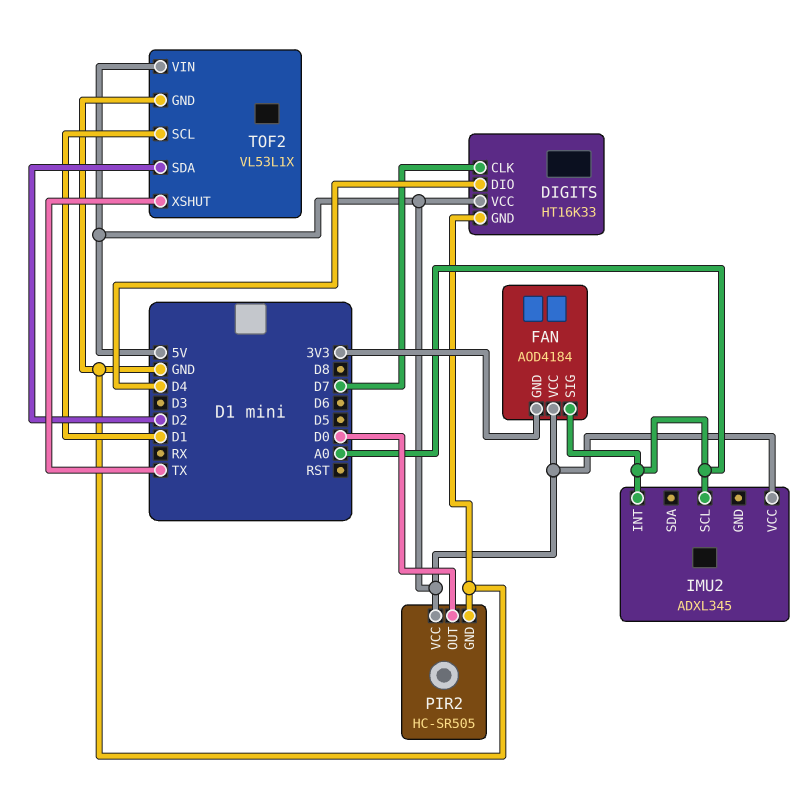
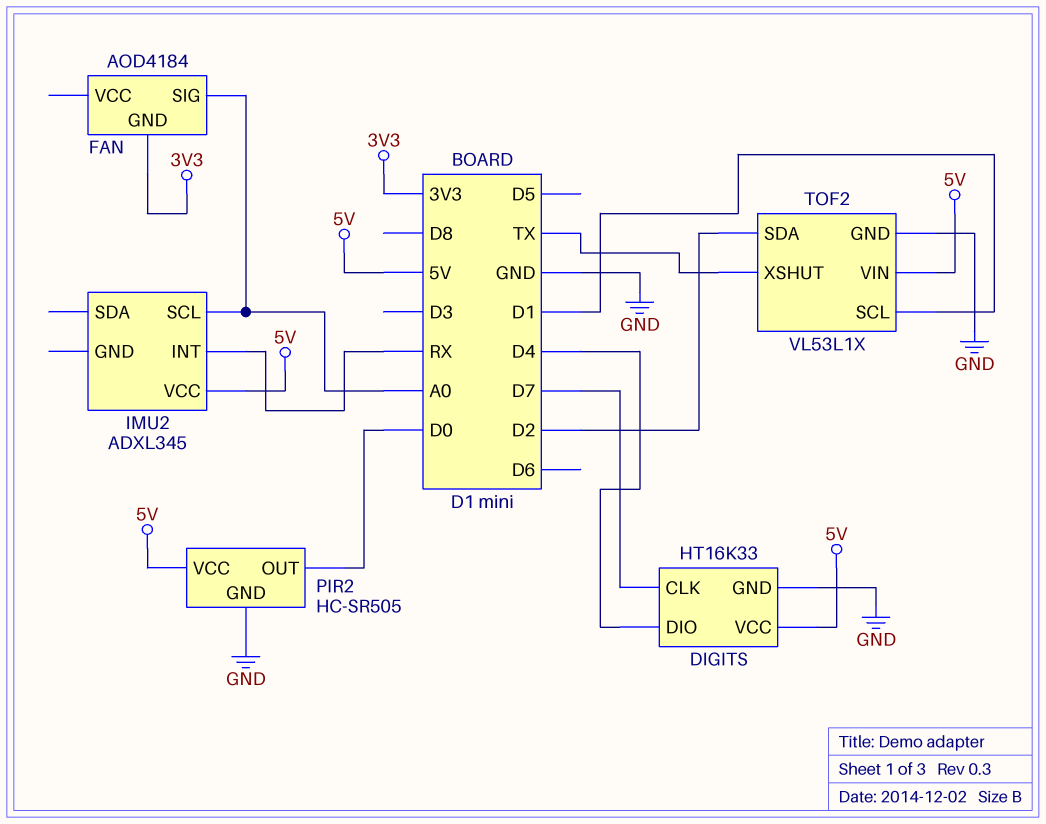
FAN pin VCC: 5V -> none
IMU2 pin INT: A0 -> RX

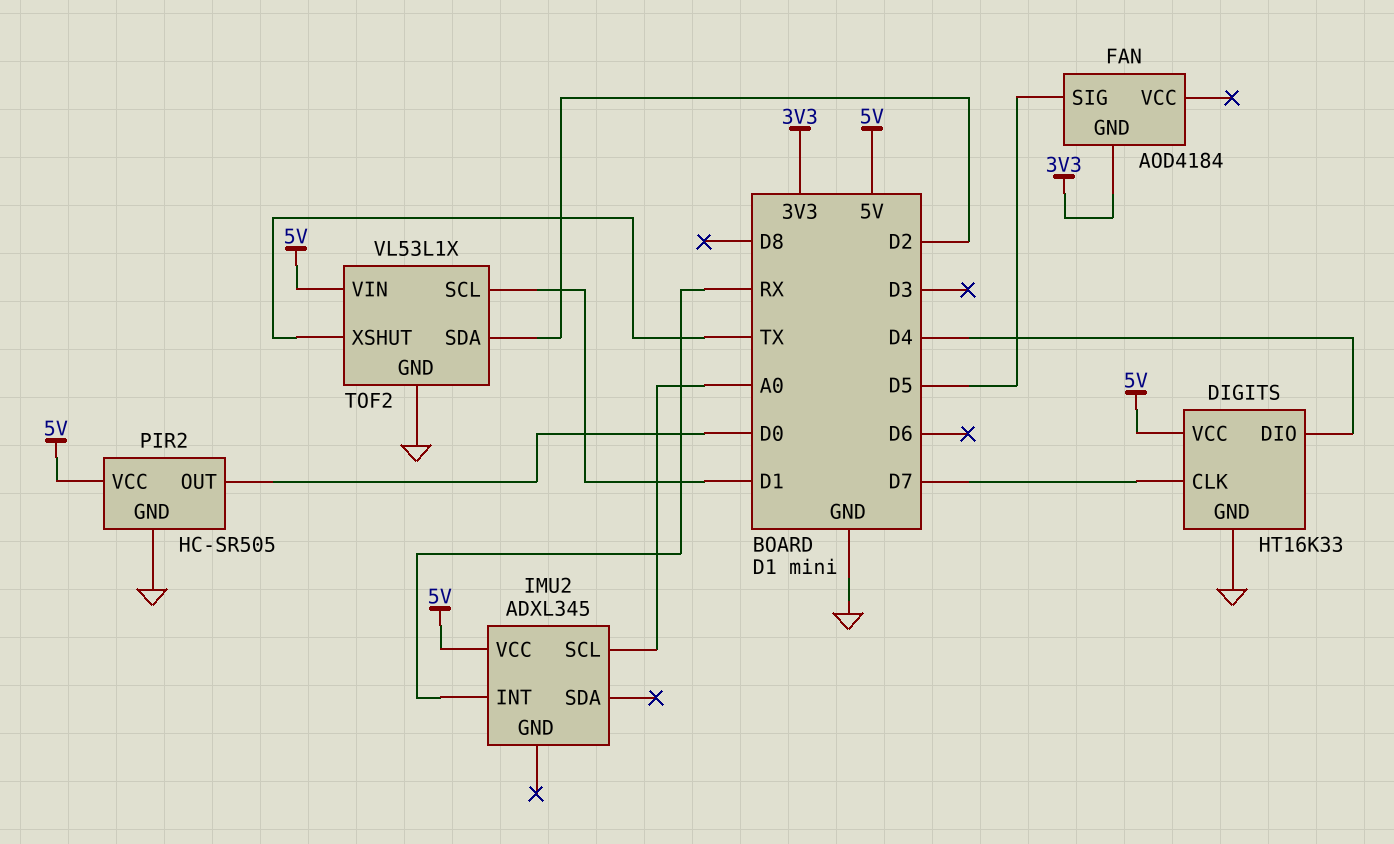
FAN pin SIG: A0 -> D5

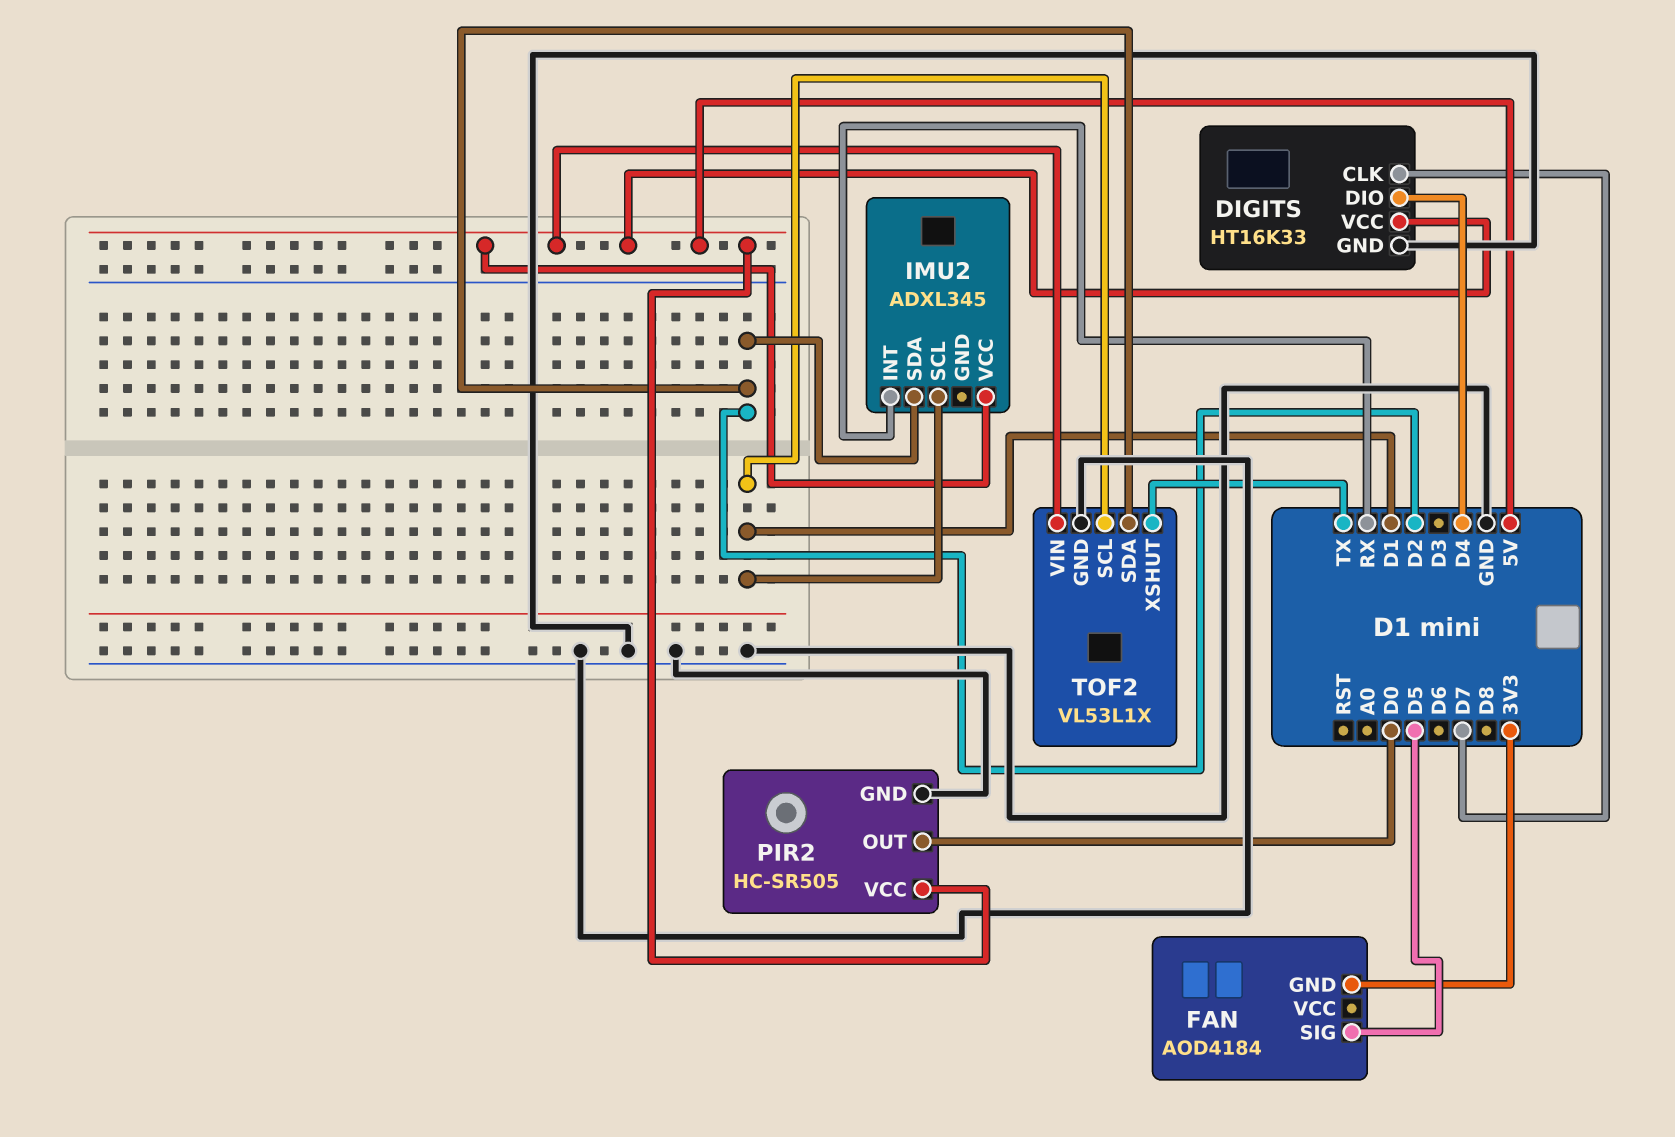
IMU2 pin SCL: A0 -> D1
IMU2 pin SDA: none -> D2

